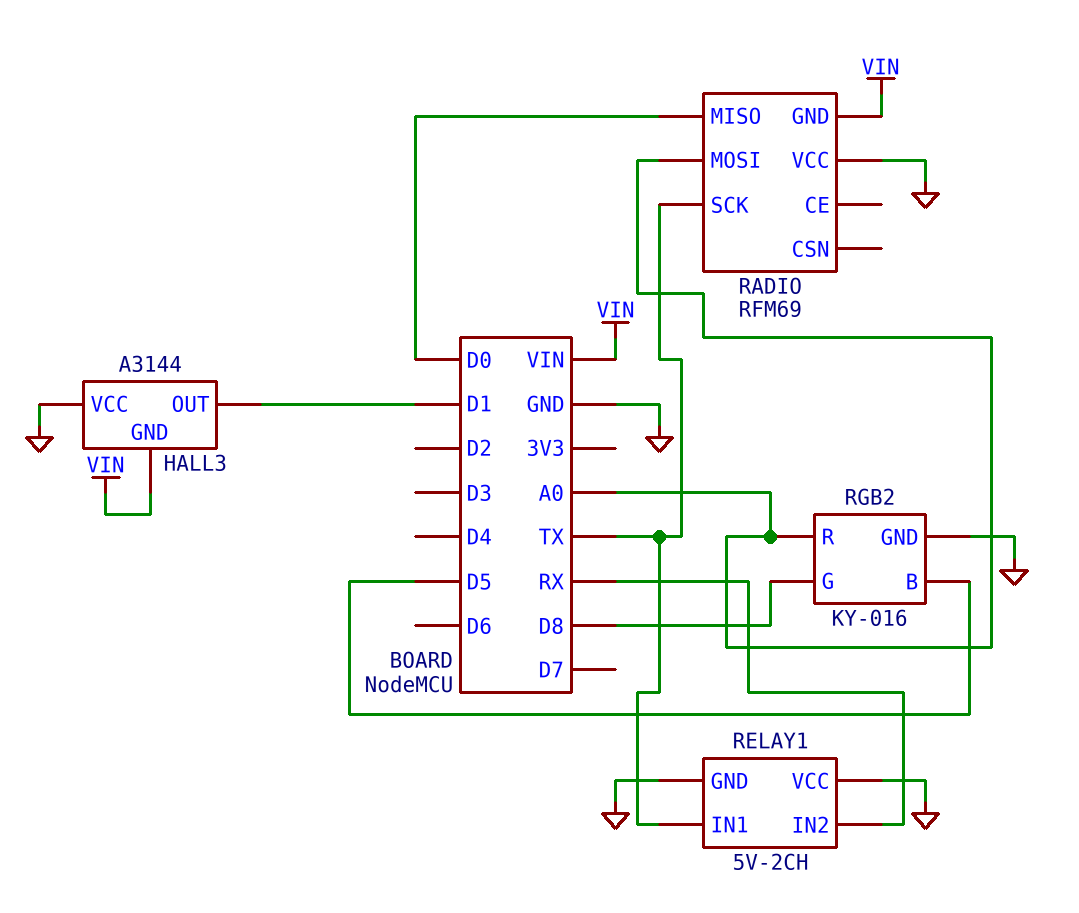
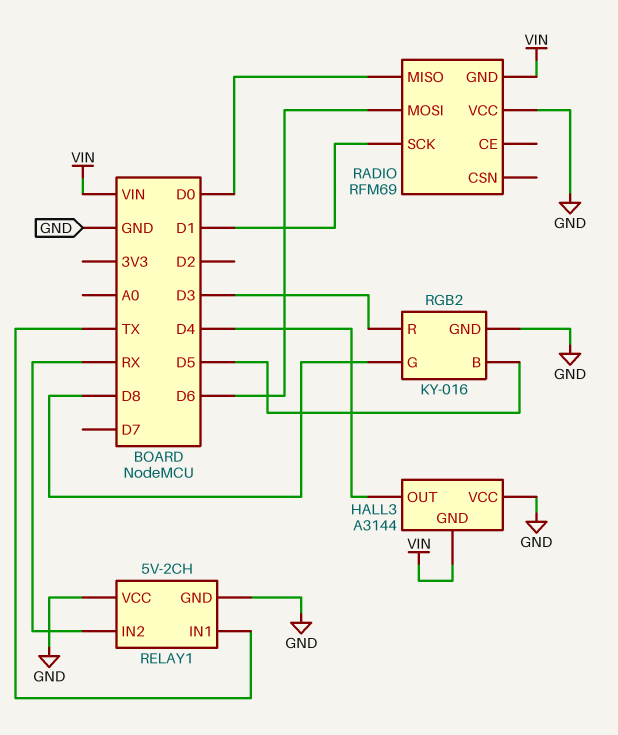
HALL3 pin OUT: D1 -> D4
RADIO pin MOSI: A0 -> D6
RADIO pin SCK: TX -> D1
RGB2 pin R: A0 -> D3

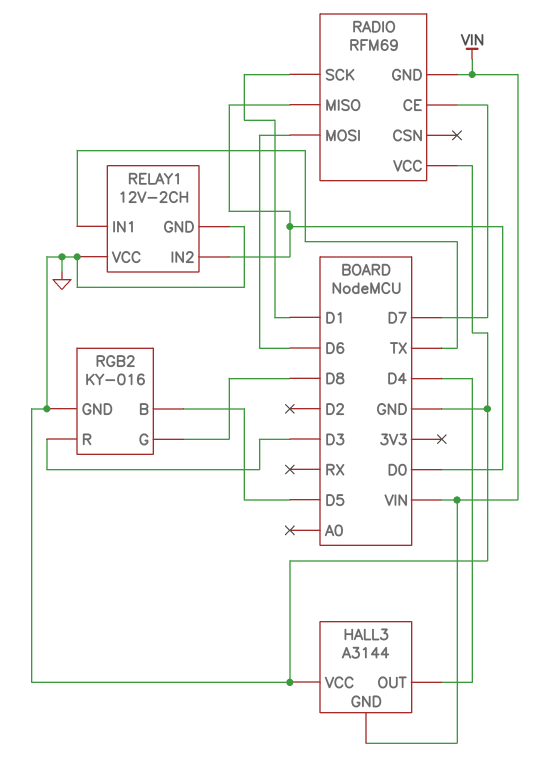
RADIO pin CE: none -> D7
RELAY1: 5V-2CH -> 12V-2CH
RELAY1 pin IN2: RX -> D0

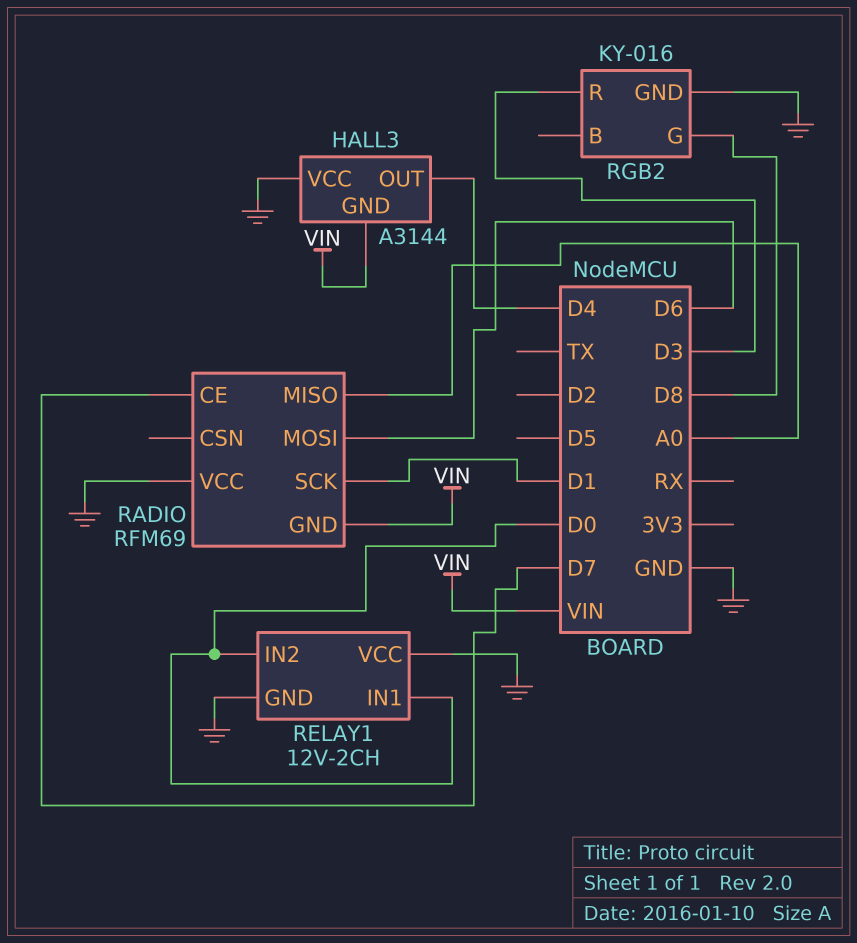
RADIO pin MISO: D0 -> A0
RELAY1 pin IN1: TX -> D0
RGB2 pin B: D5 -> none

